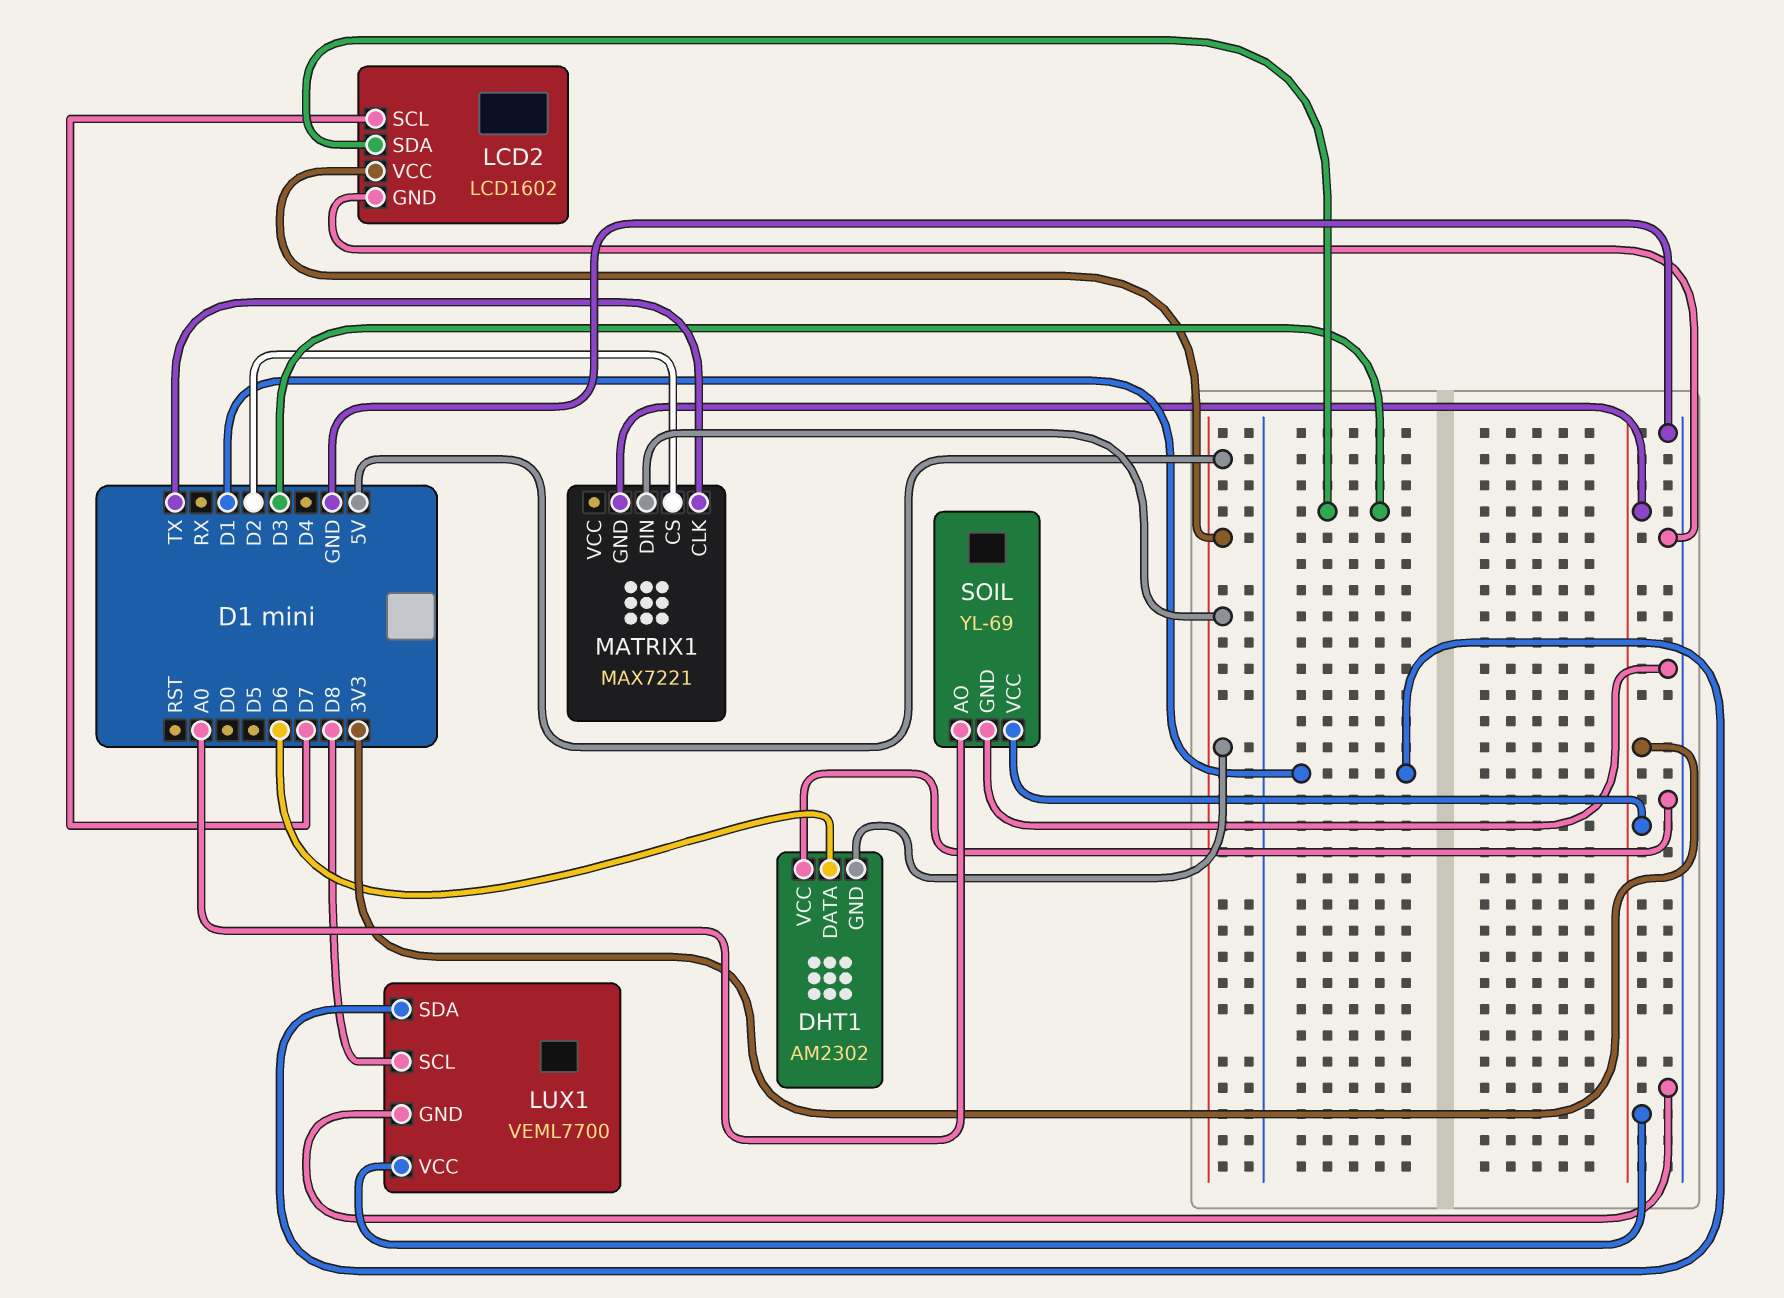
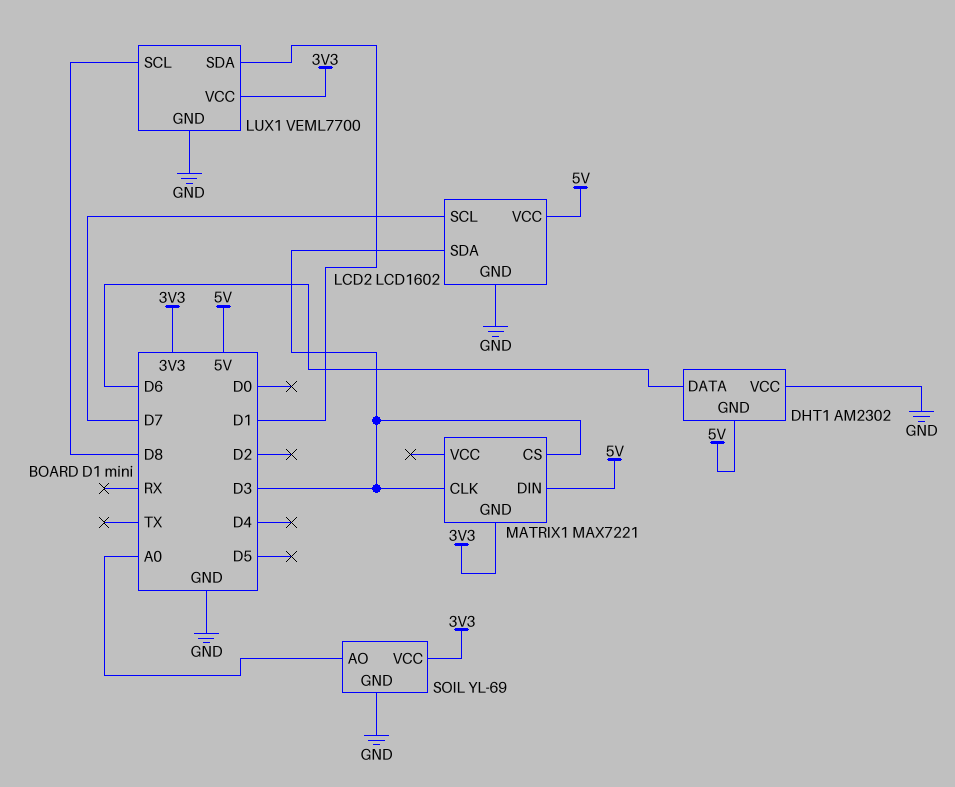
MATRIX1 pin CLK: TX -> D3
MATRIX1 pin CS: D2 -> D3

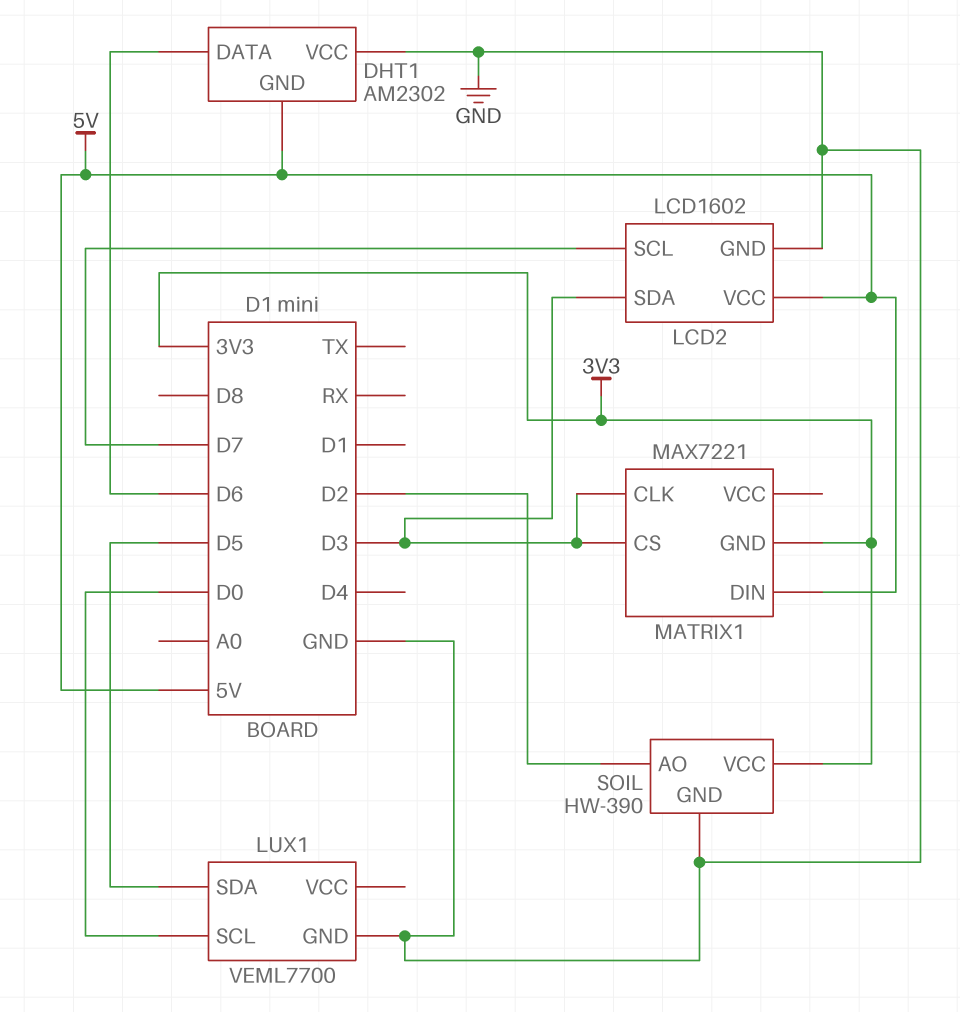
LUX1 pin SCL: D8 -> D0
LUX1 pin SDA: D1 -> D5
LUX1 pin VCC: 3V3 -> none
SOIL: YL-69 -> HW-390
SOIL pin AO: A0 -> D2

